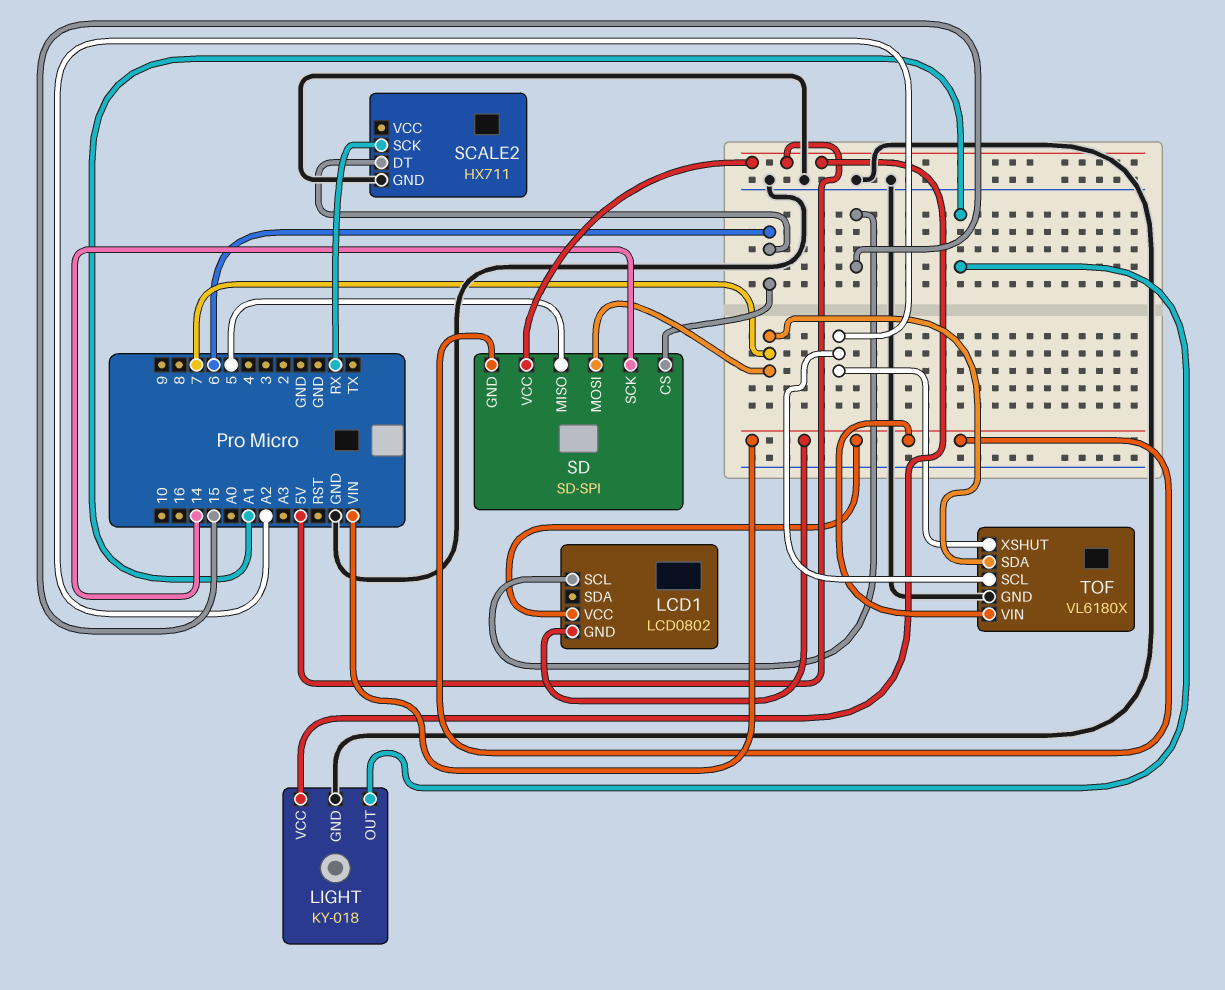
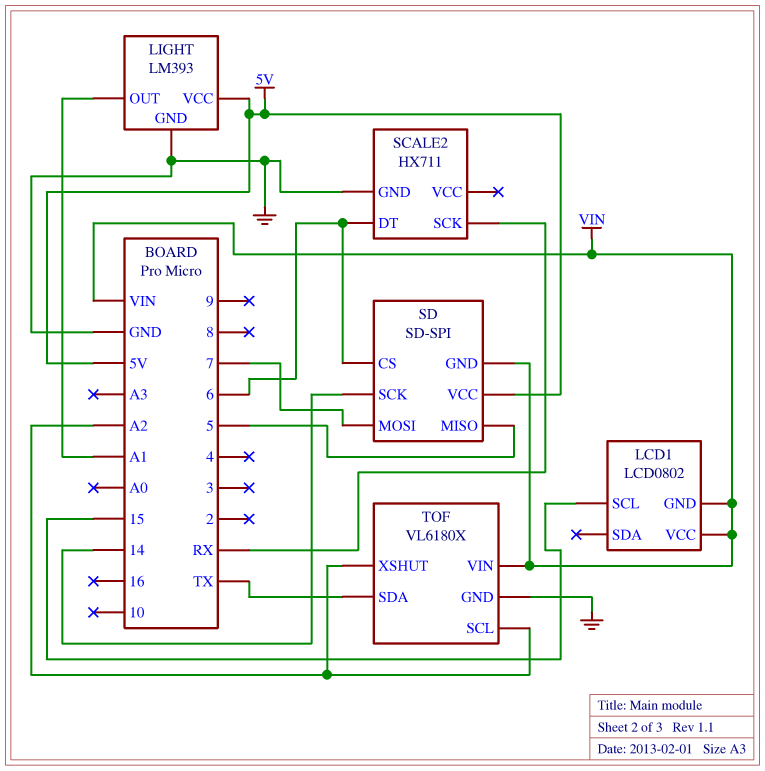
LIGHT: KY-018 -> LM393
TOF pin SDA: 7 -> TX

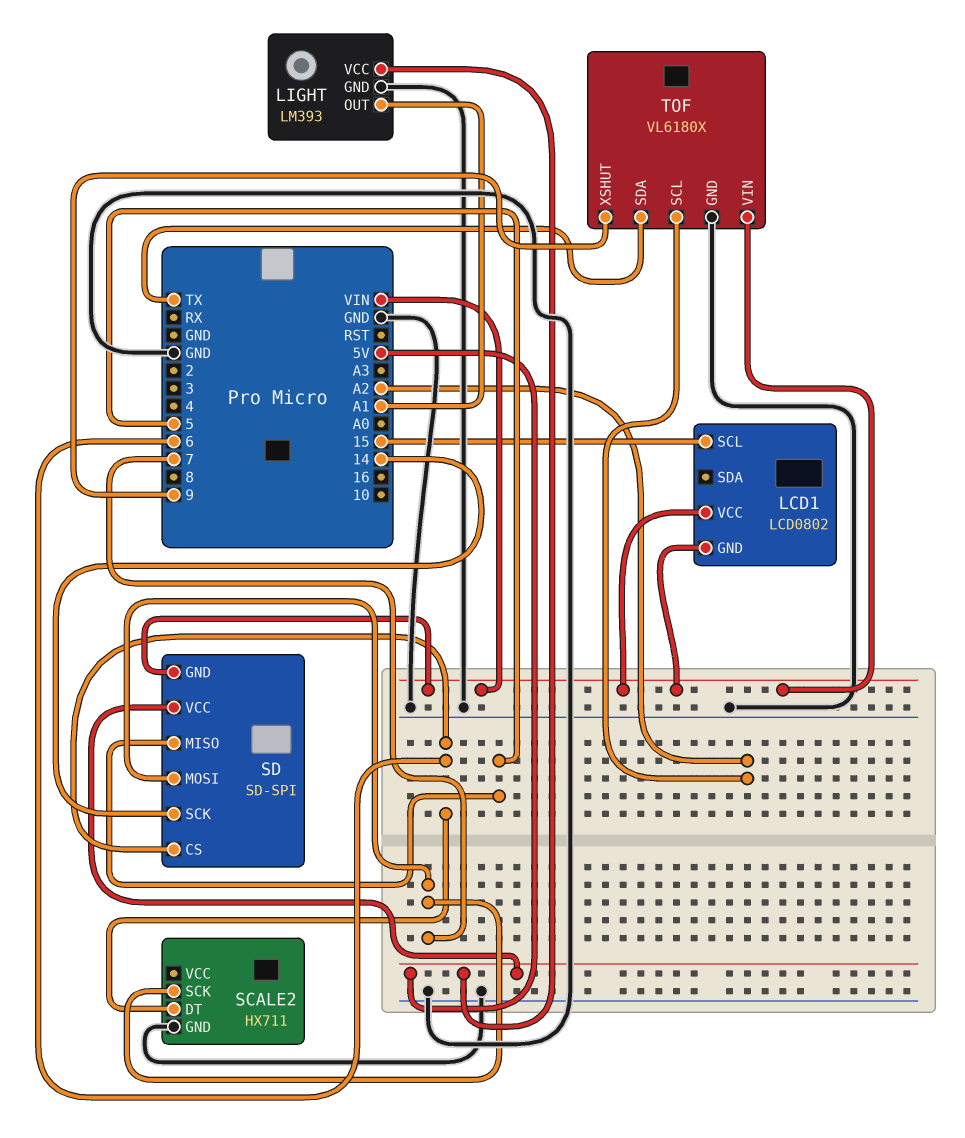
SCALE2 pin SCK: RX -> 7
TOF pin XSHUT: A2 -> 9

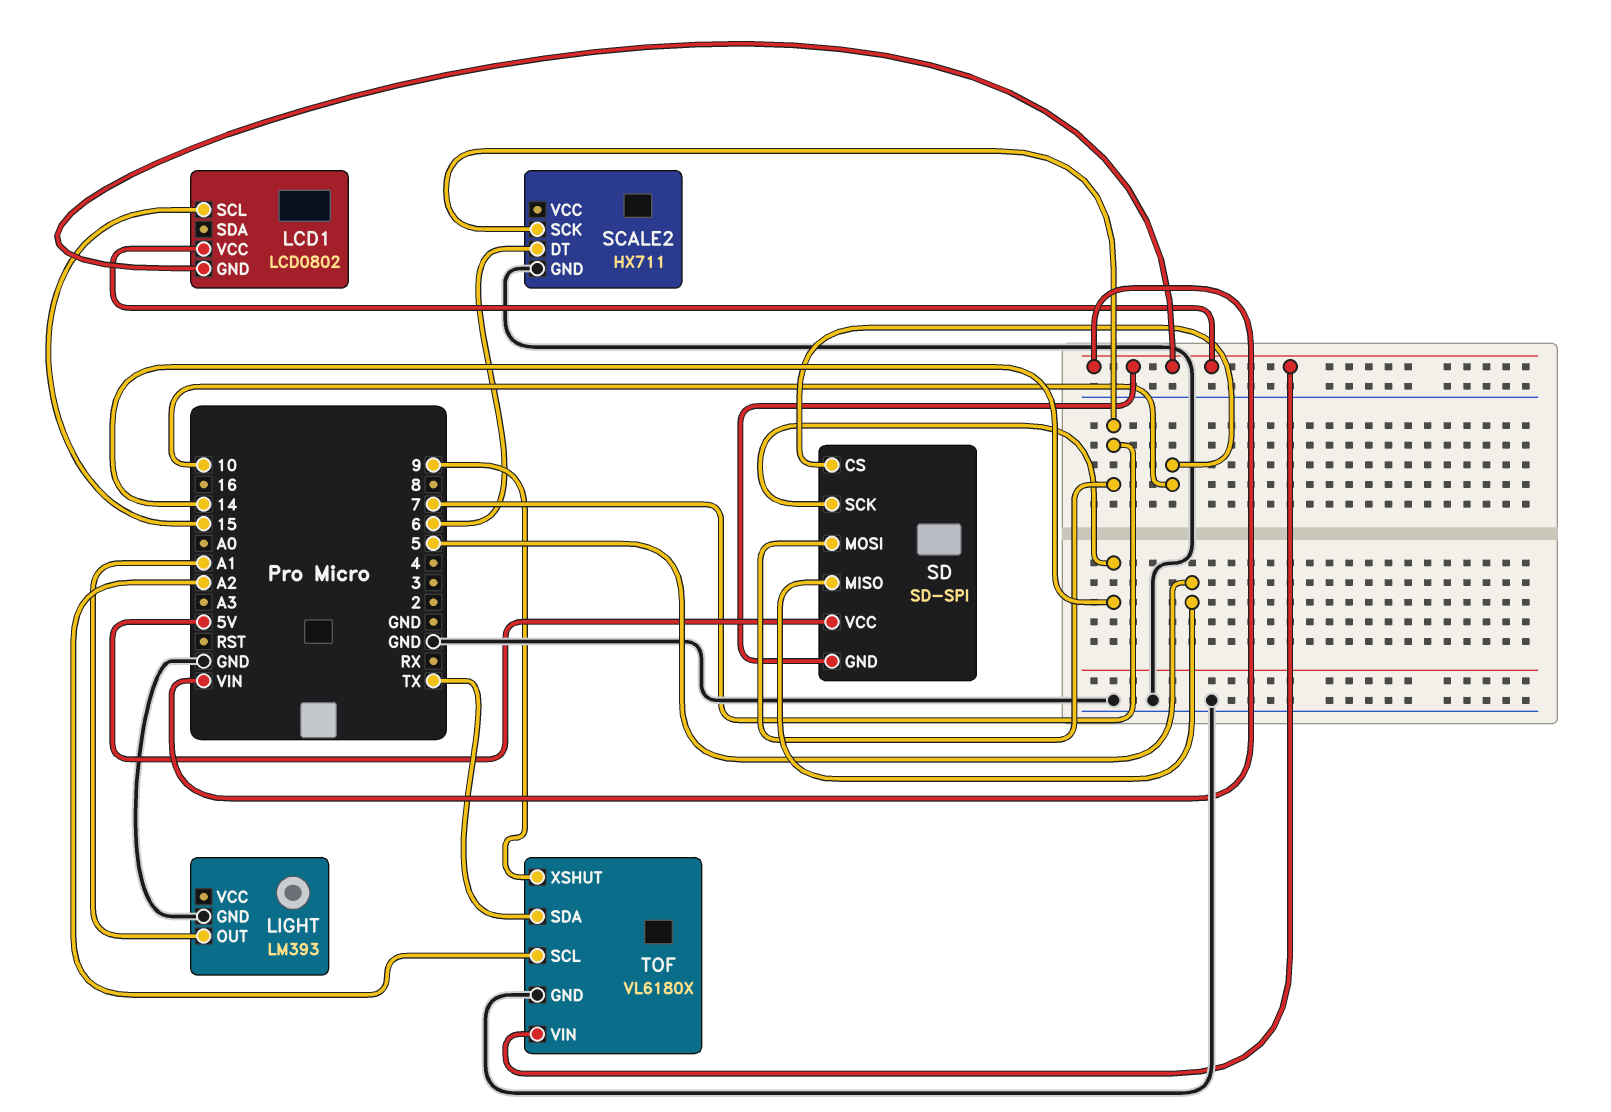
LIGHT pin VCC: 5V -> none
SD pin CS: 6 -> 10

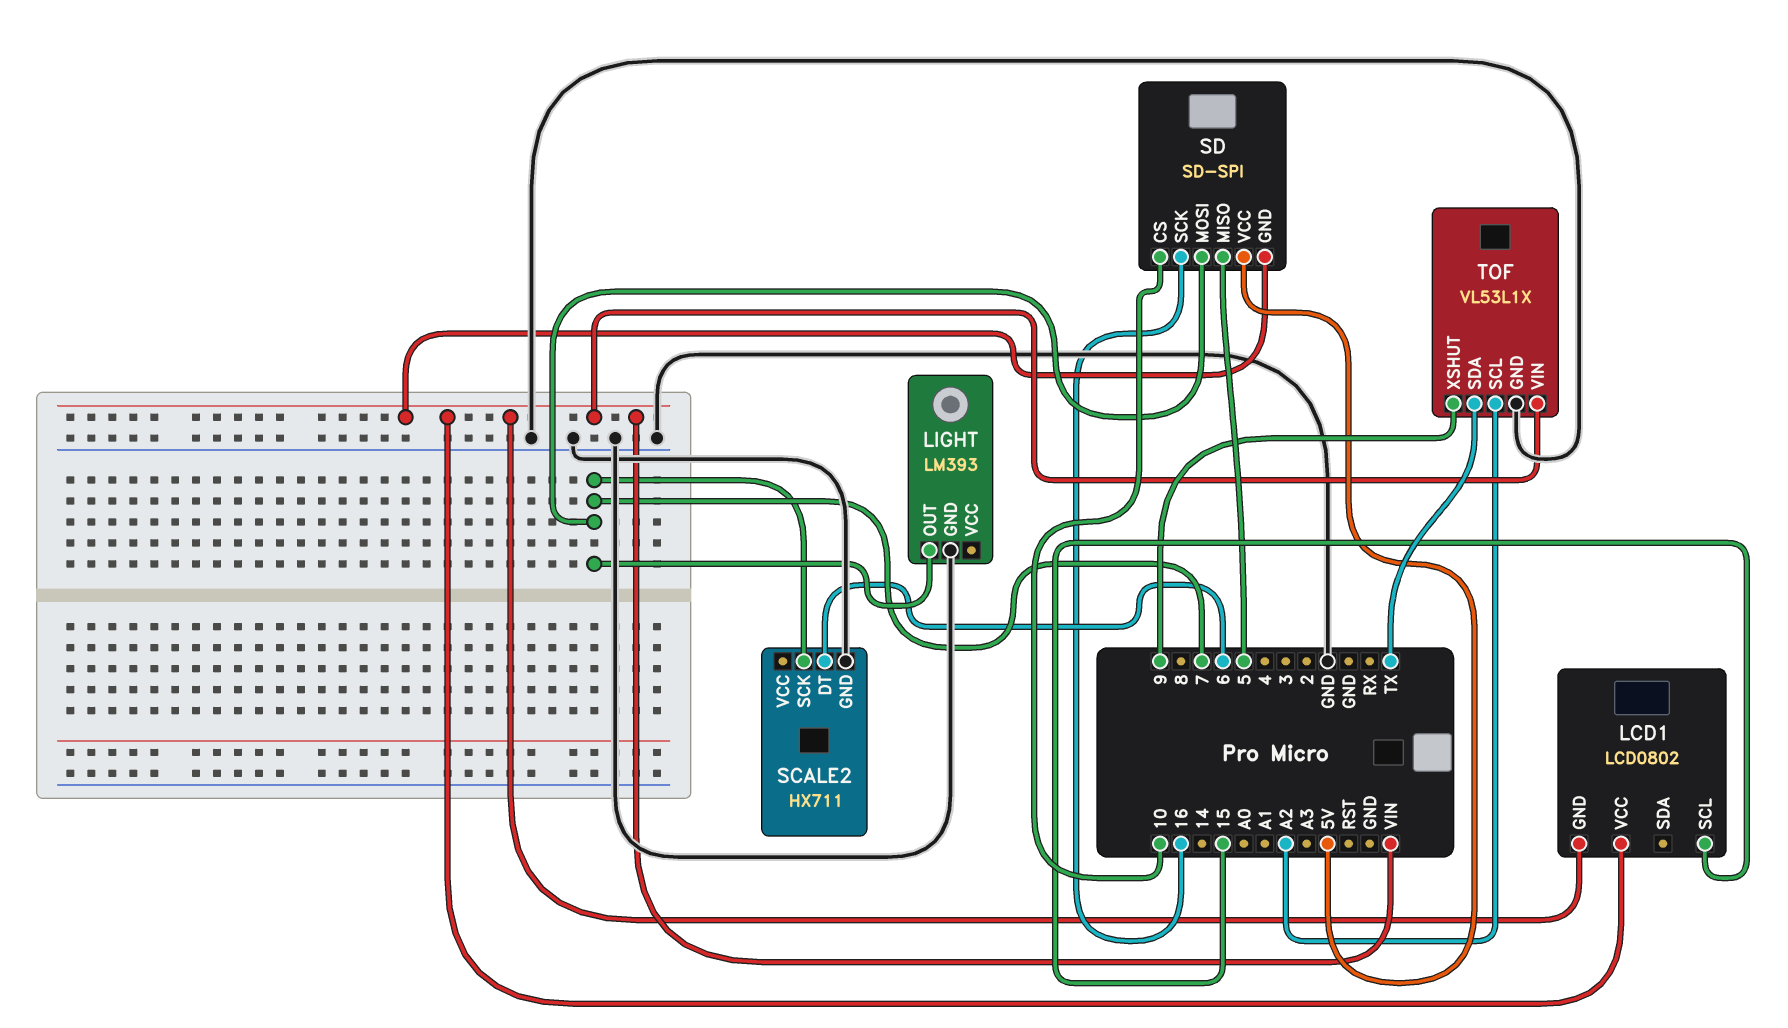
LIGHT pin OUT: A1 -> 7
SD pin SCK: 14 -> 16
TOF: VL6180X -> VL53L1X

